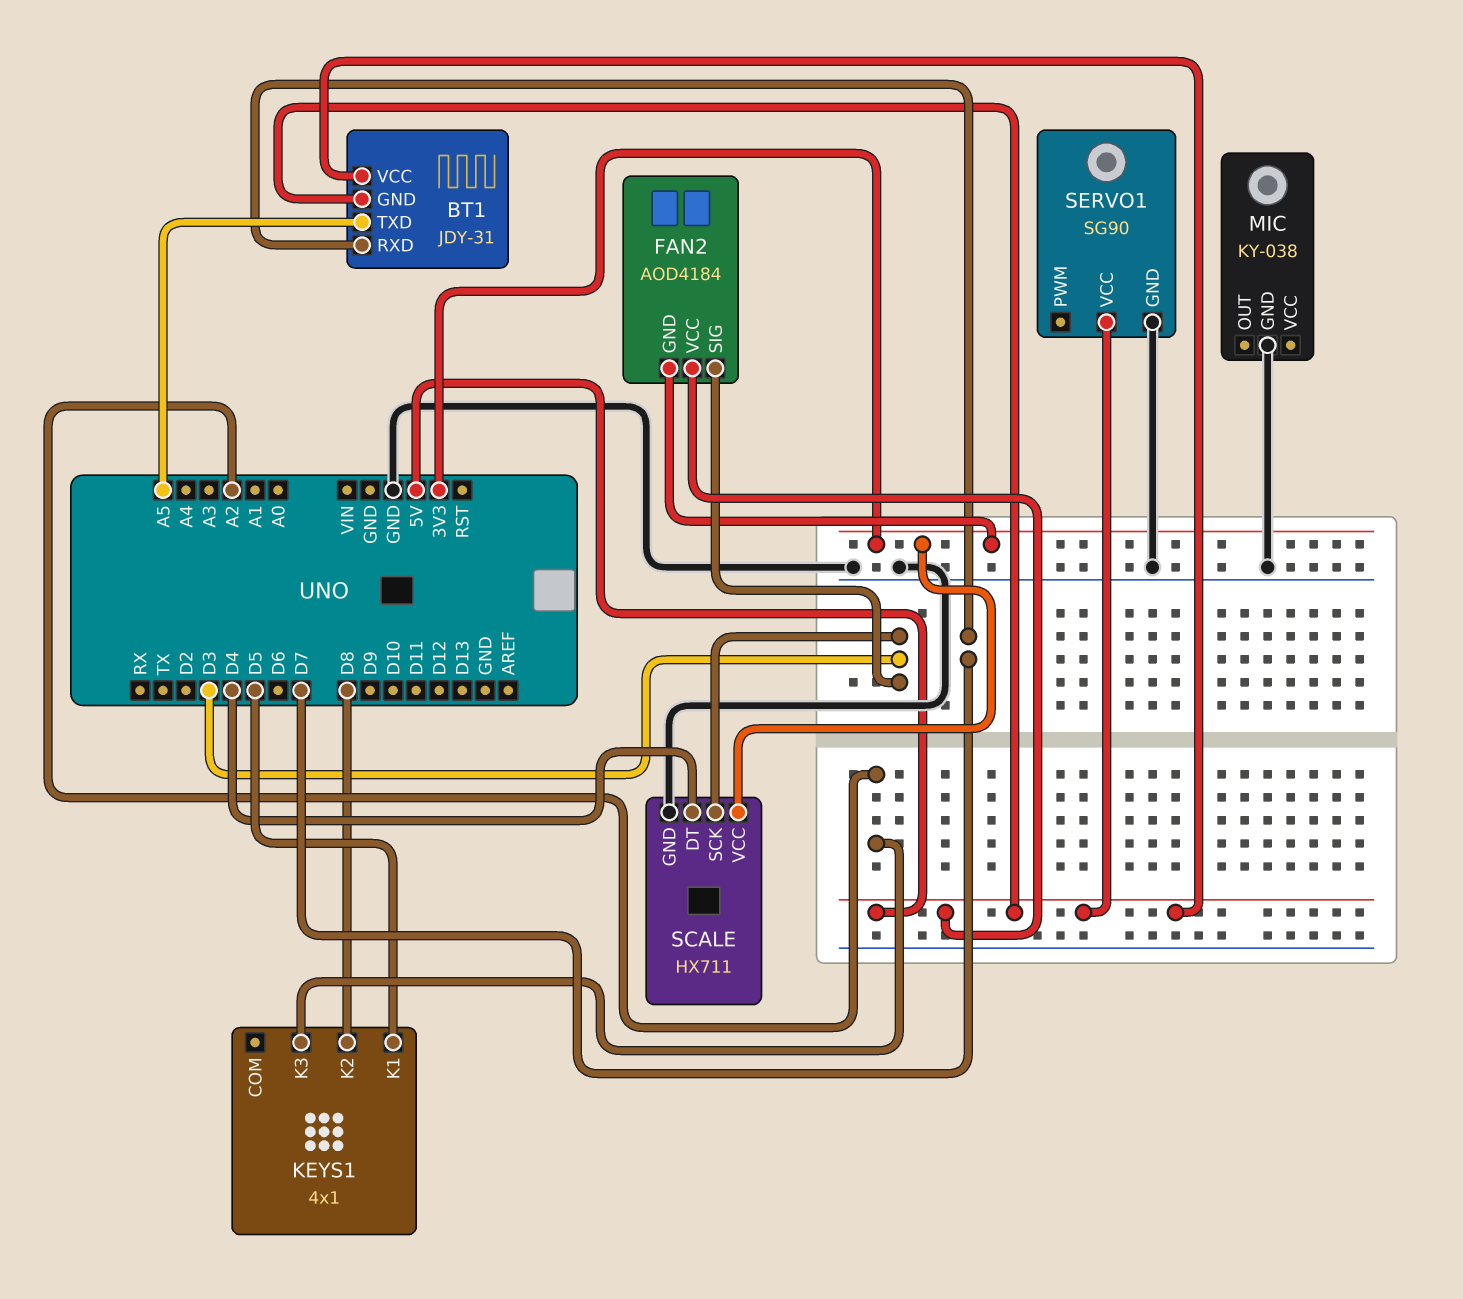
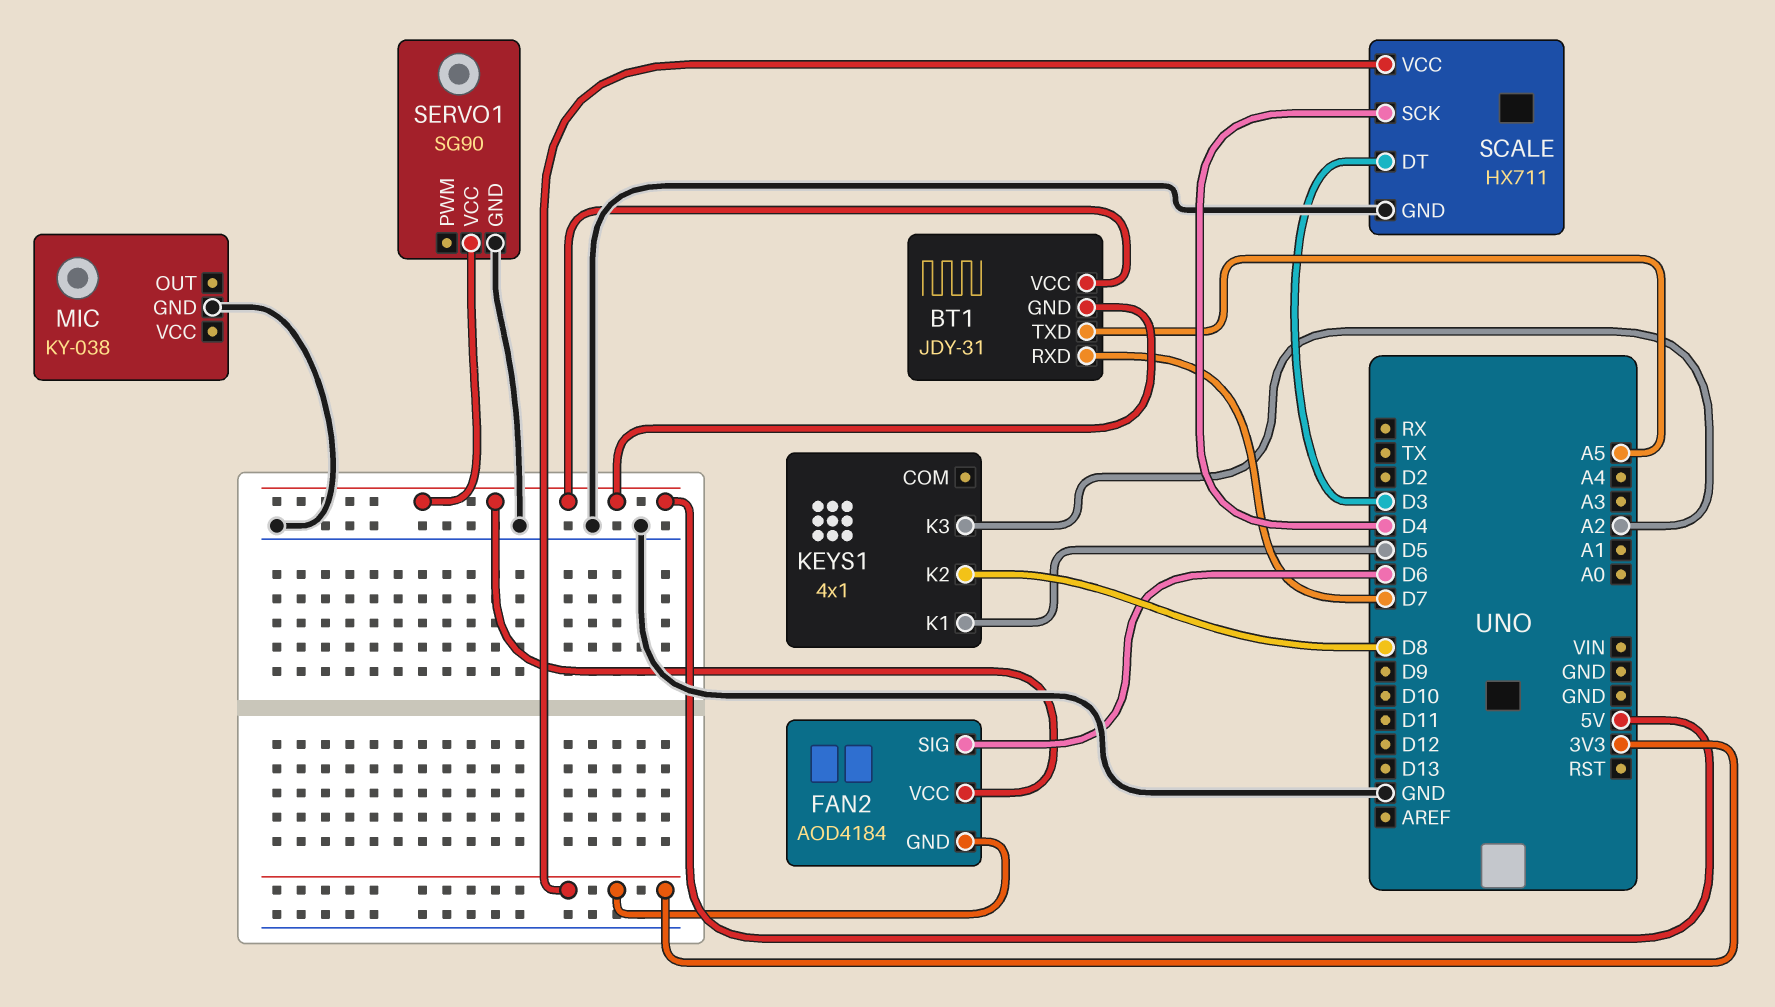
FAN2 pin SIG: D3 -> D6
SCALE pin DT: D4 -> D3
SCALE pin SCK: D3 -> D4

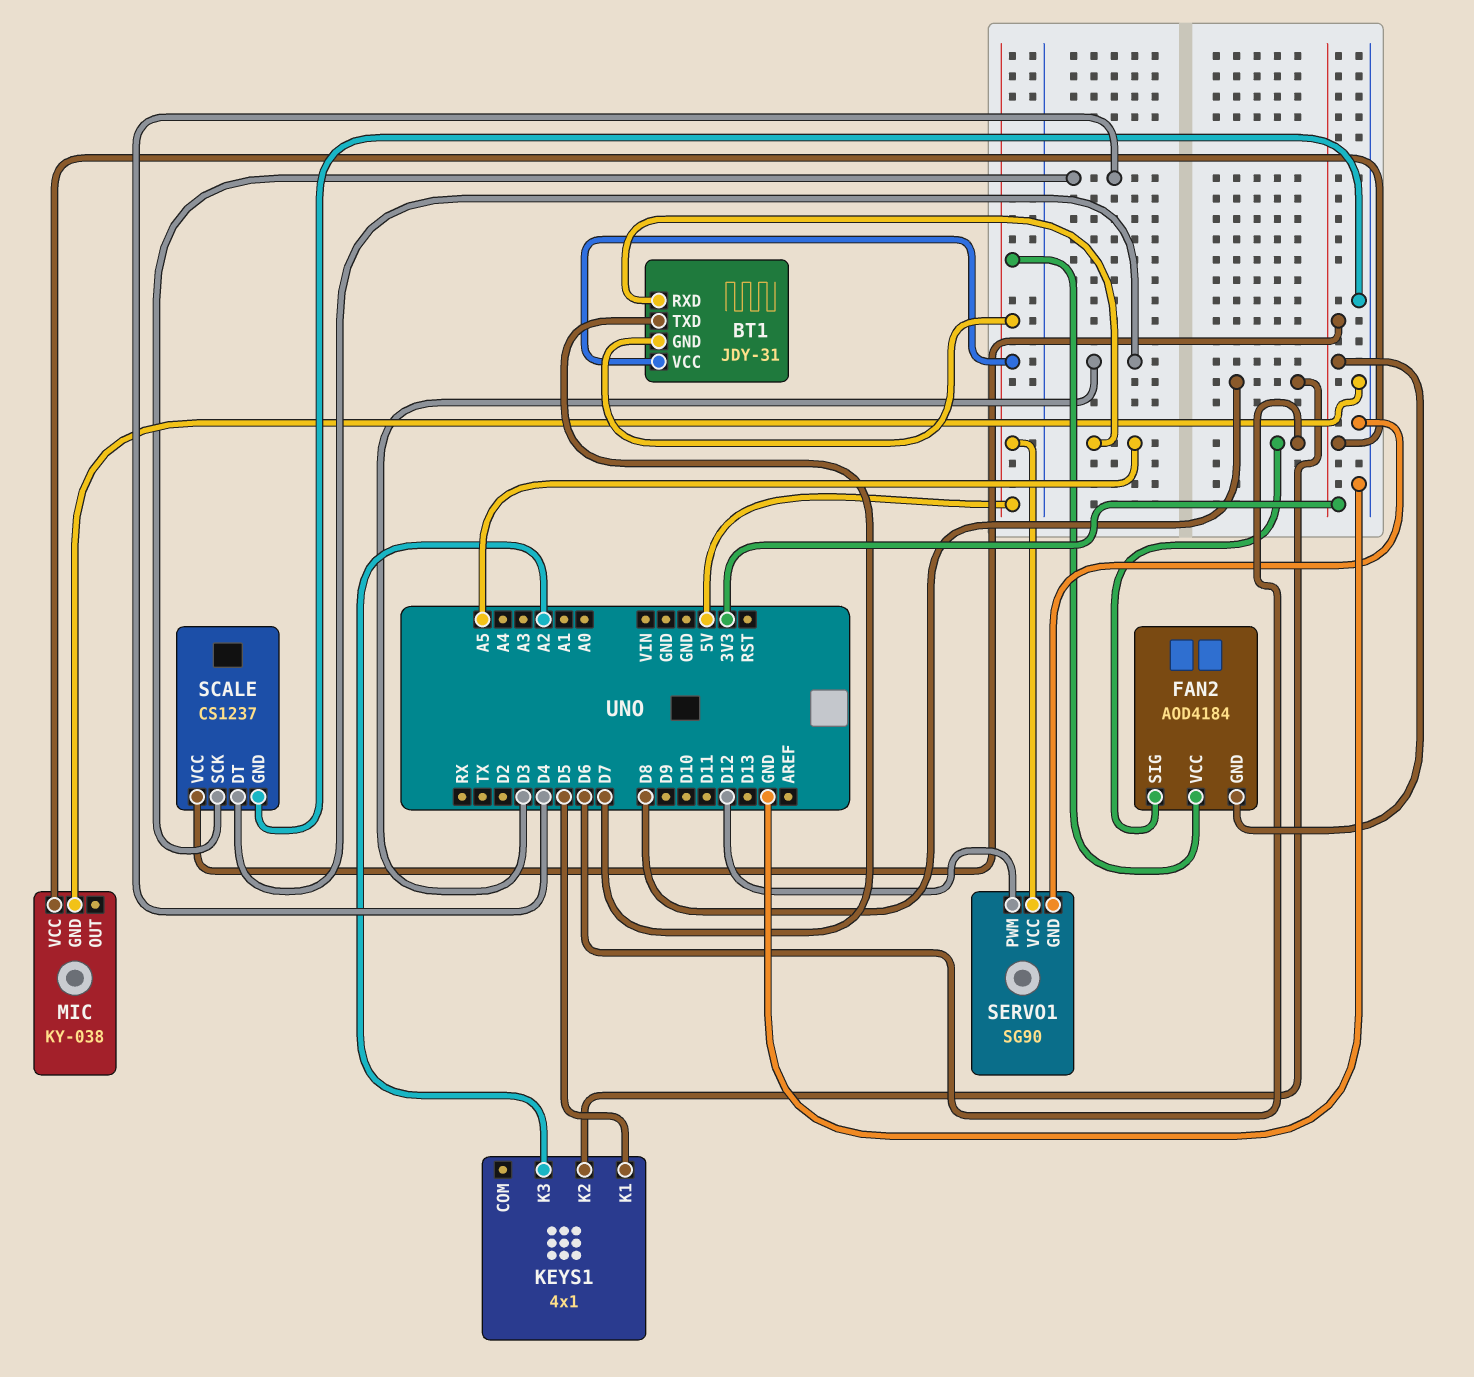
BT1 pin RXD: D7 -> A5
BT1 pin TXD: A5 -> D7
MIC pin VCC: none -> 3V3
SCALE: HX711 -> CS1237
SERVO1 pin PWM: none -> D12

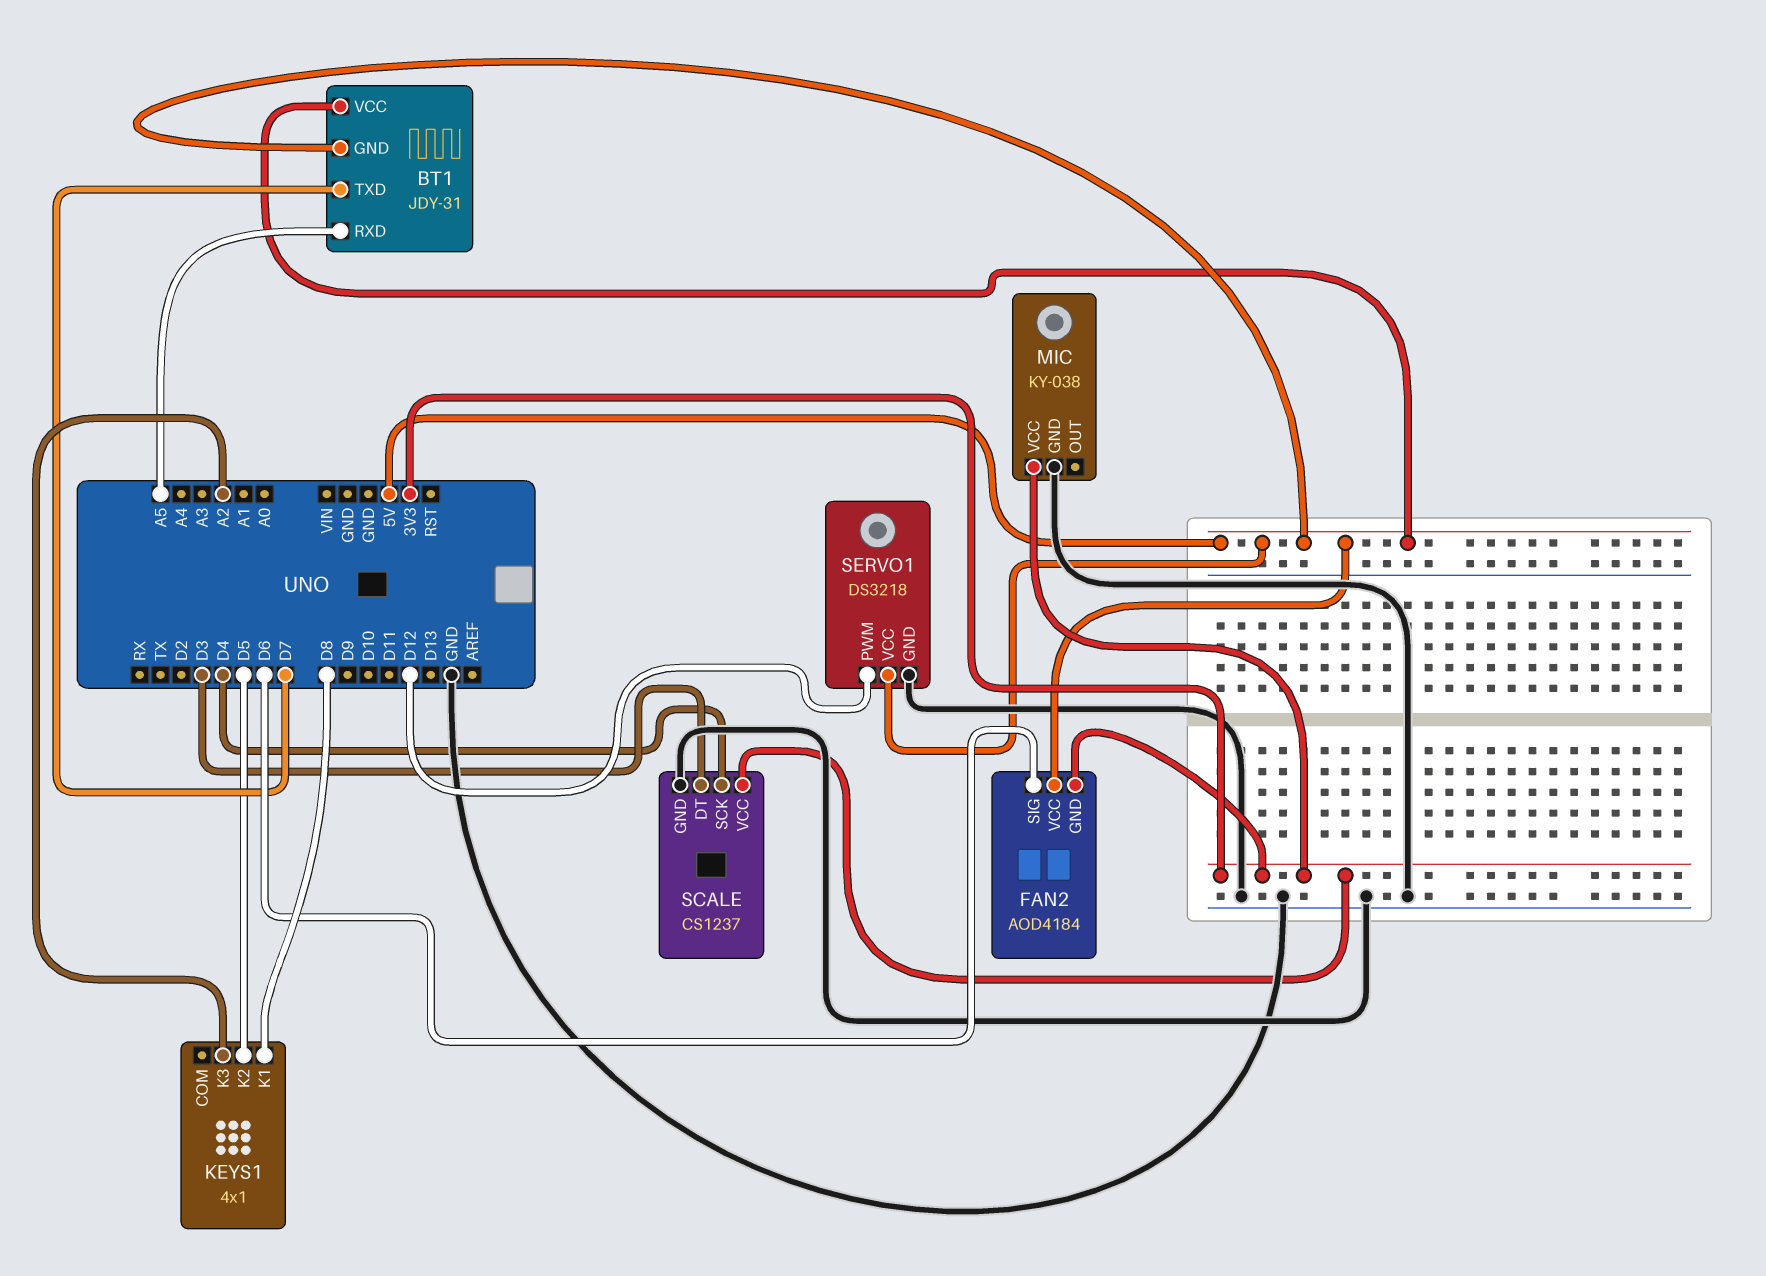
KEYS1 pin K1: D5 -> D8
KEYS1 pin K2: D8 -> D5
SERVO1: SG90 -> DS3218

